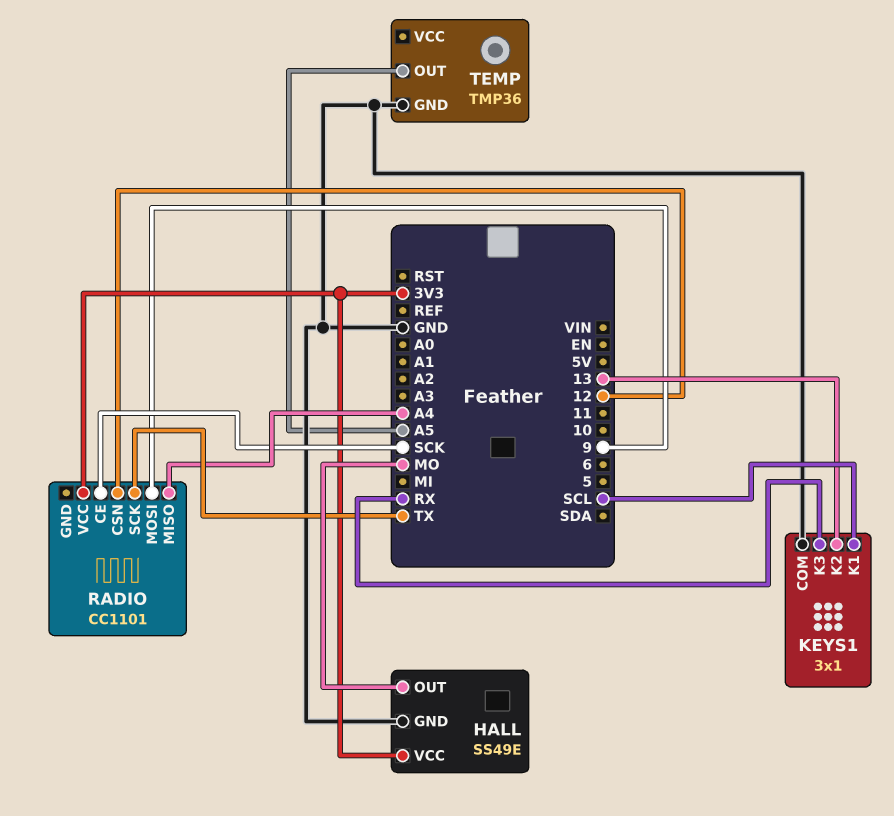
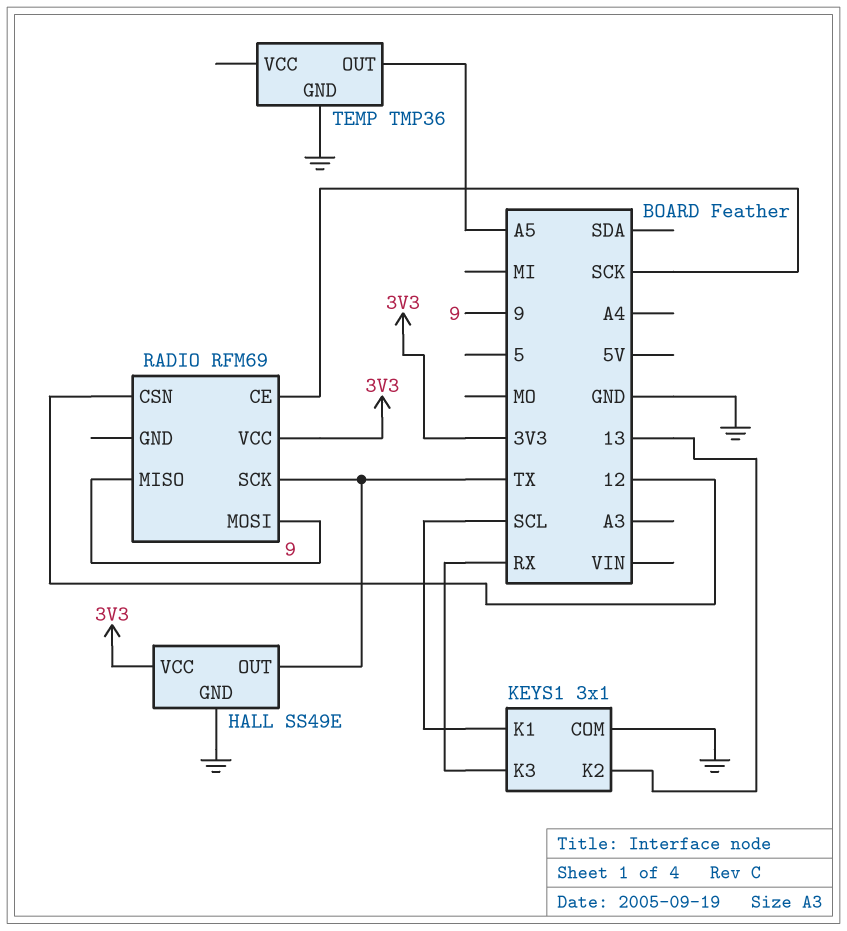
HALL pin OUT: MO -> TX
RADIO: CC1101 -> RFM69
RADIO pin MISO: A4 -> 9

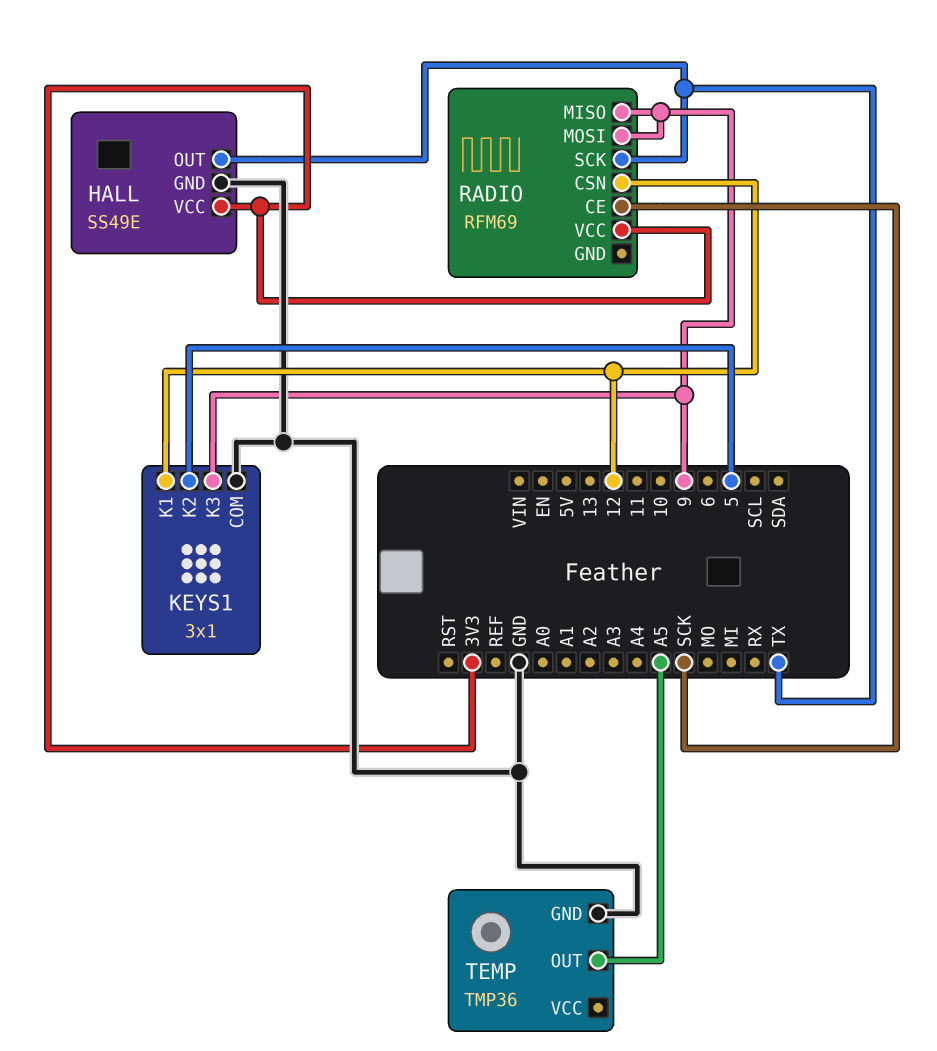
KEYS1 pin K1: SCL -> 12
KEYS1 pin K2: 13 -> 5
KEYS1 pin K3: RX -> 9

